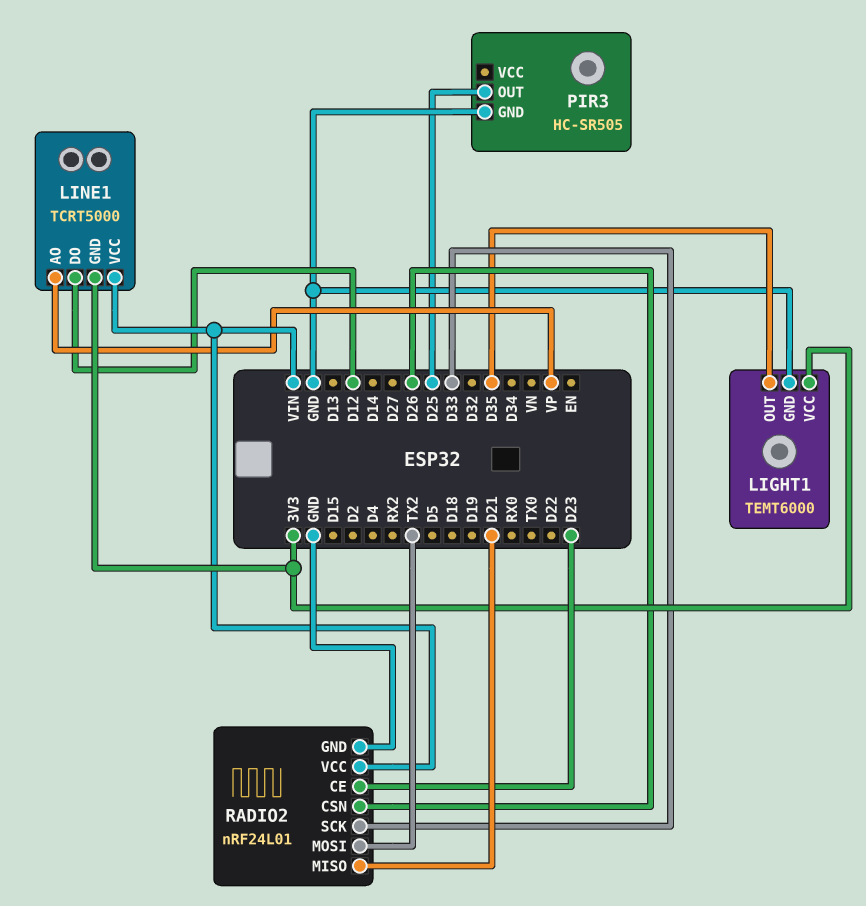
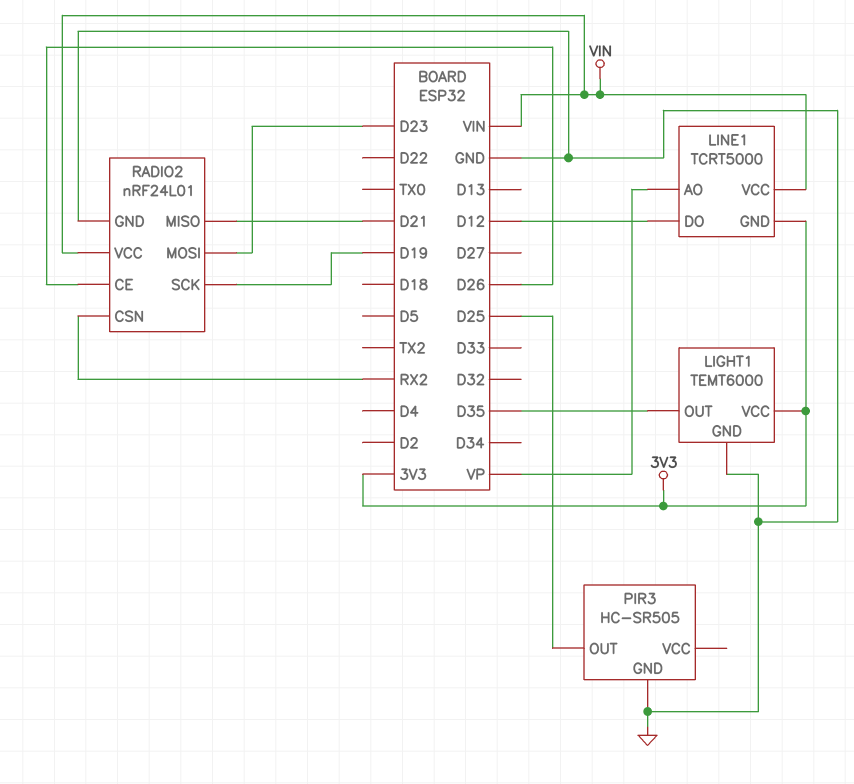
RADIO2 pin CE: D23 -> D26
RADIO2 pin CSN: D26 -> RX2
RADIO2 pin MOSI: TX2 -> D23
RADIO2 pin SCK: D33 -> D19

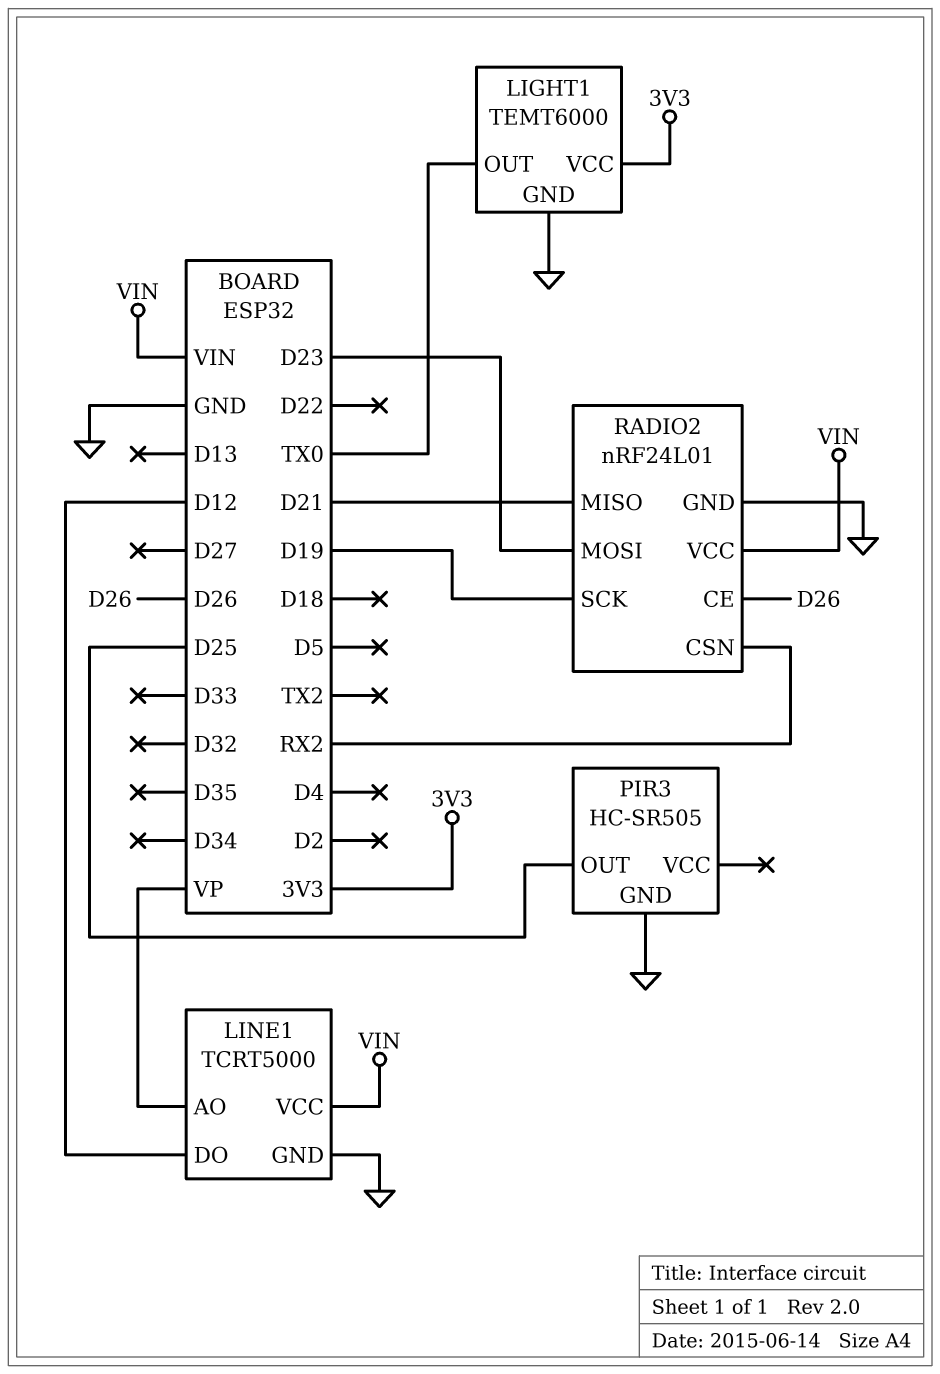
LIGHT1 pin OUT: D35 -> TX0
LINE1 pin GND: 3V3 -> GND

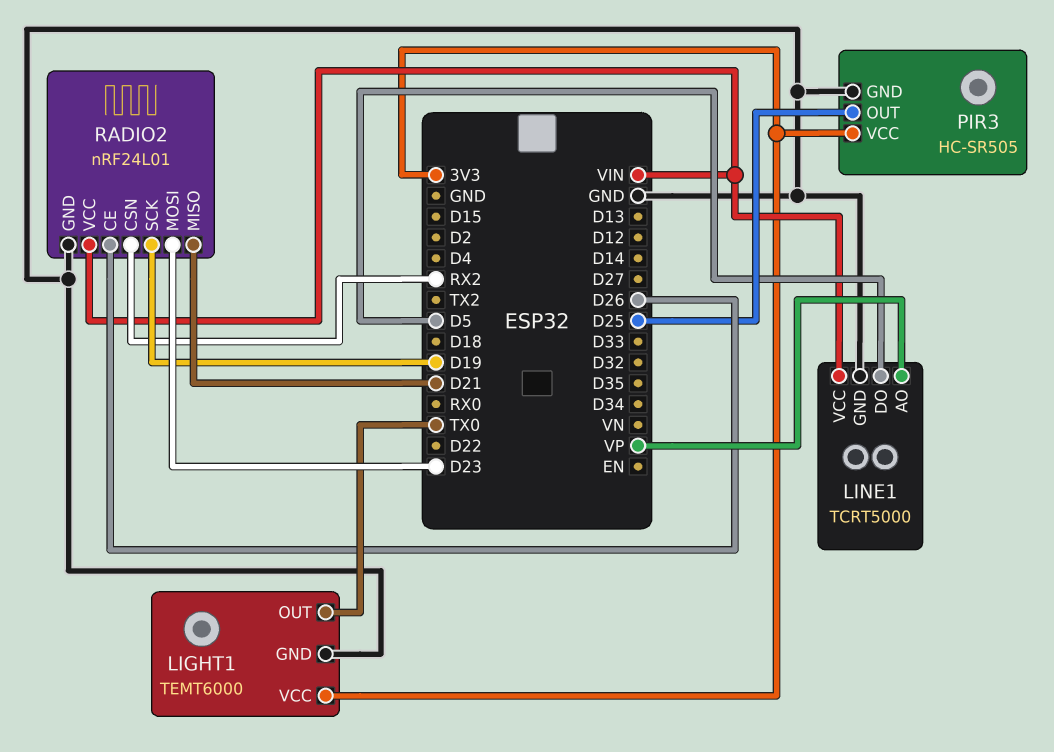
LINE1 pin DO: D12 -> D5
PIR3 pin VCC: none -> 3V3

